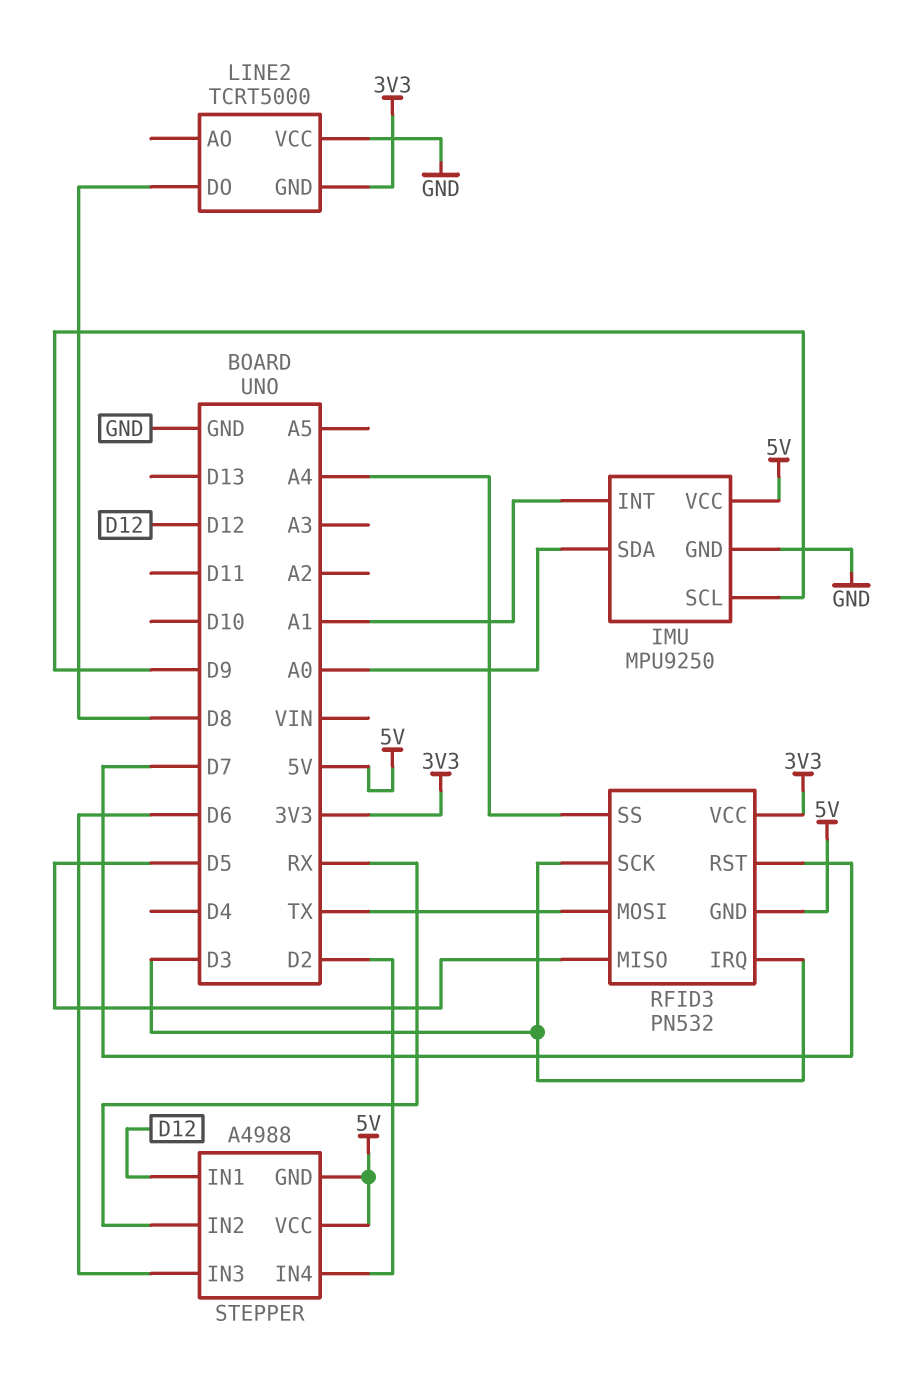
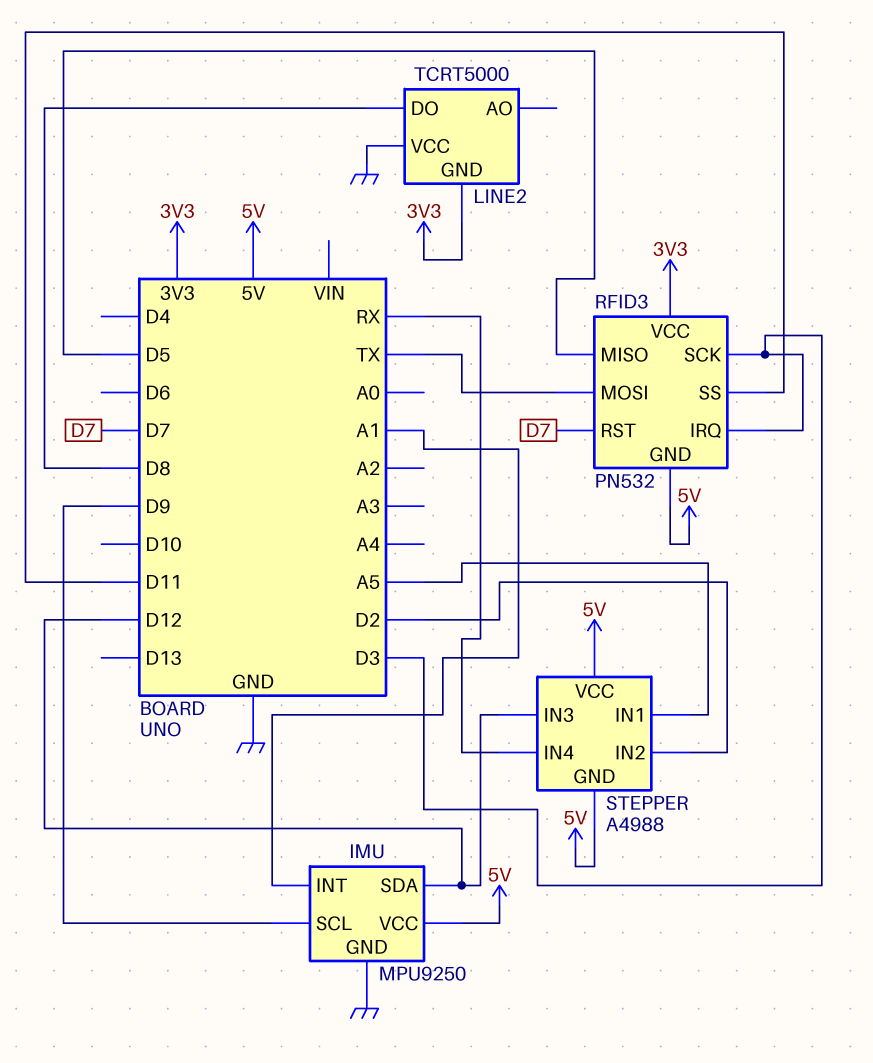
IMU pin SDA: A0 -> D12
RFID3 pin SS: A4 -> D11
STEPPER pin IN1: D12 -> A5
STEPPER pin IN2: RX -> D2
STEPPER pin IN3: D6 -> D12
STEPPER pin IN4: D2 -> RX

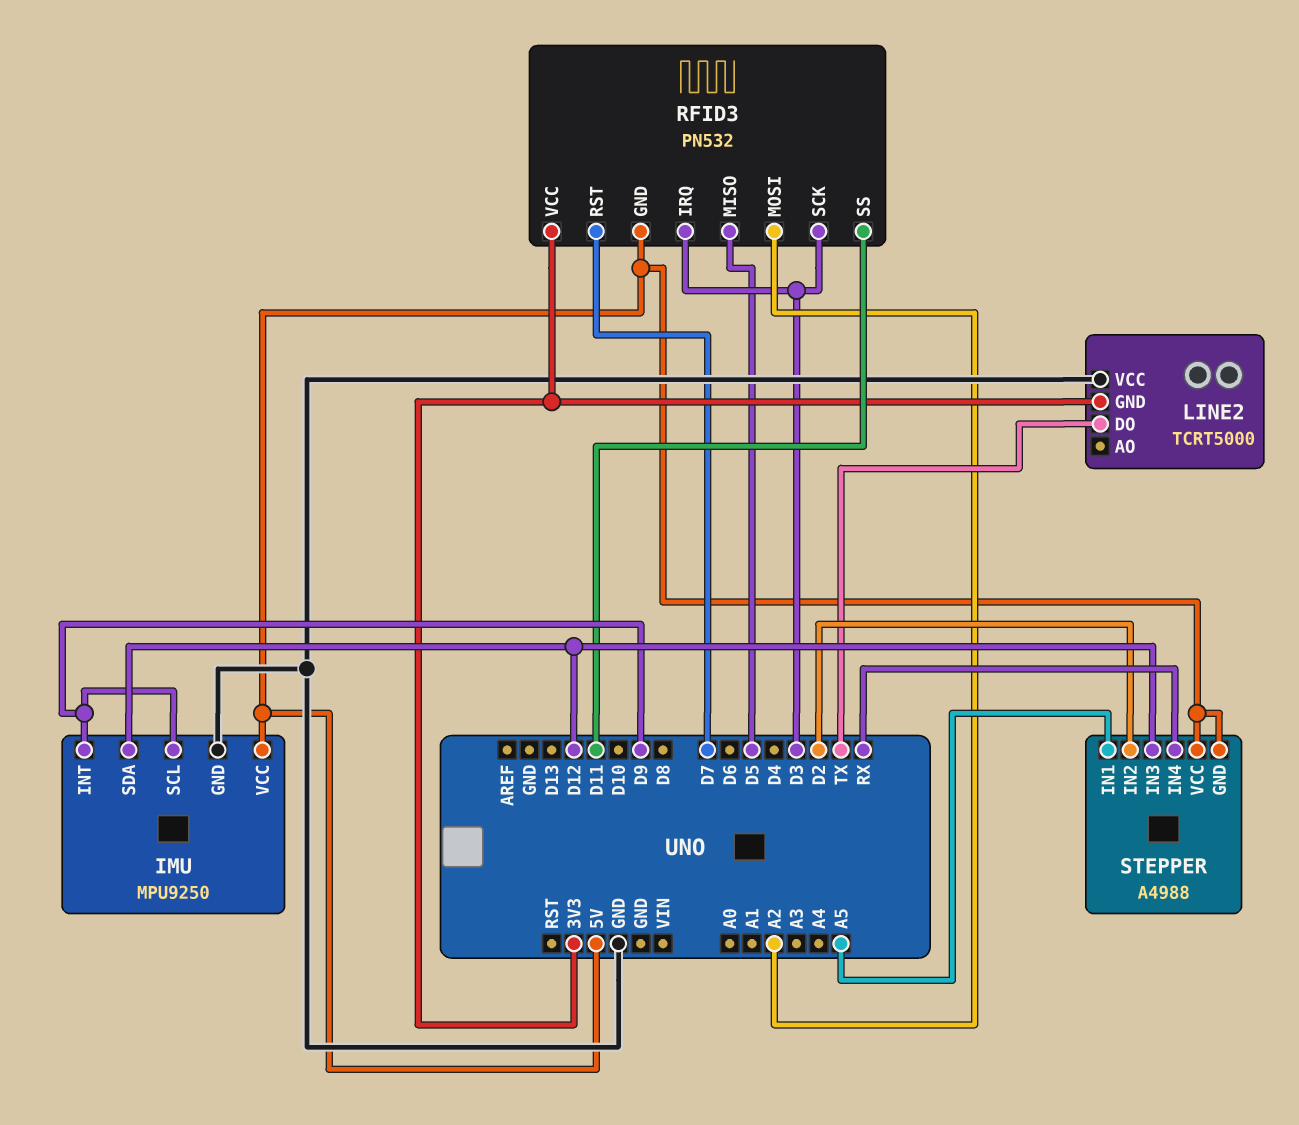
IMU pin INT: A1 -> D9
LINE2 pin DO: D8 -> TX
RFID3 pin MOSI: TX -> A2

